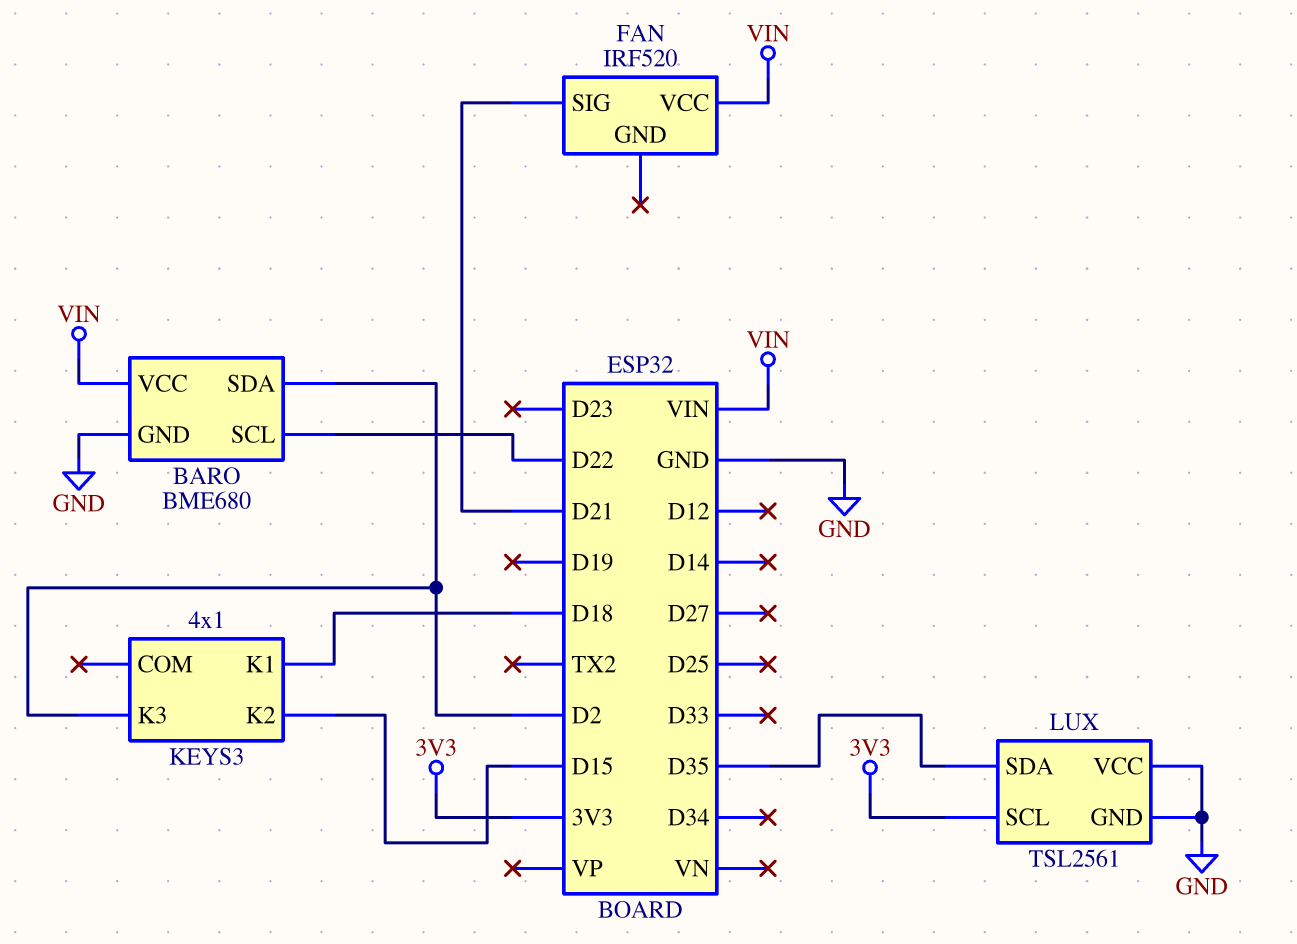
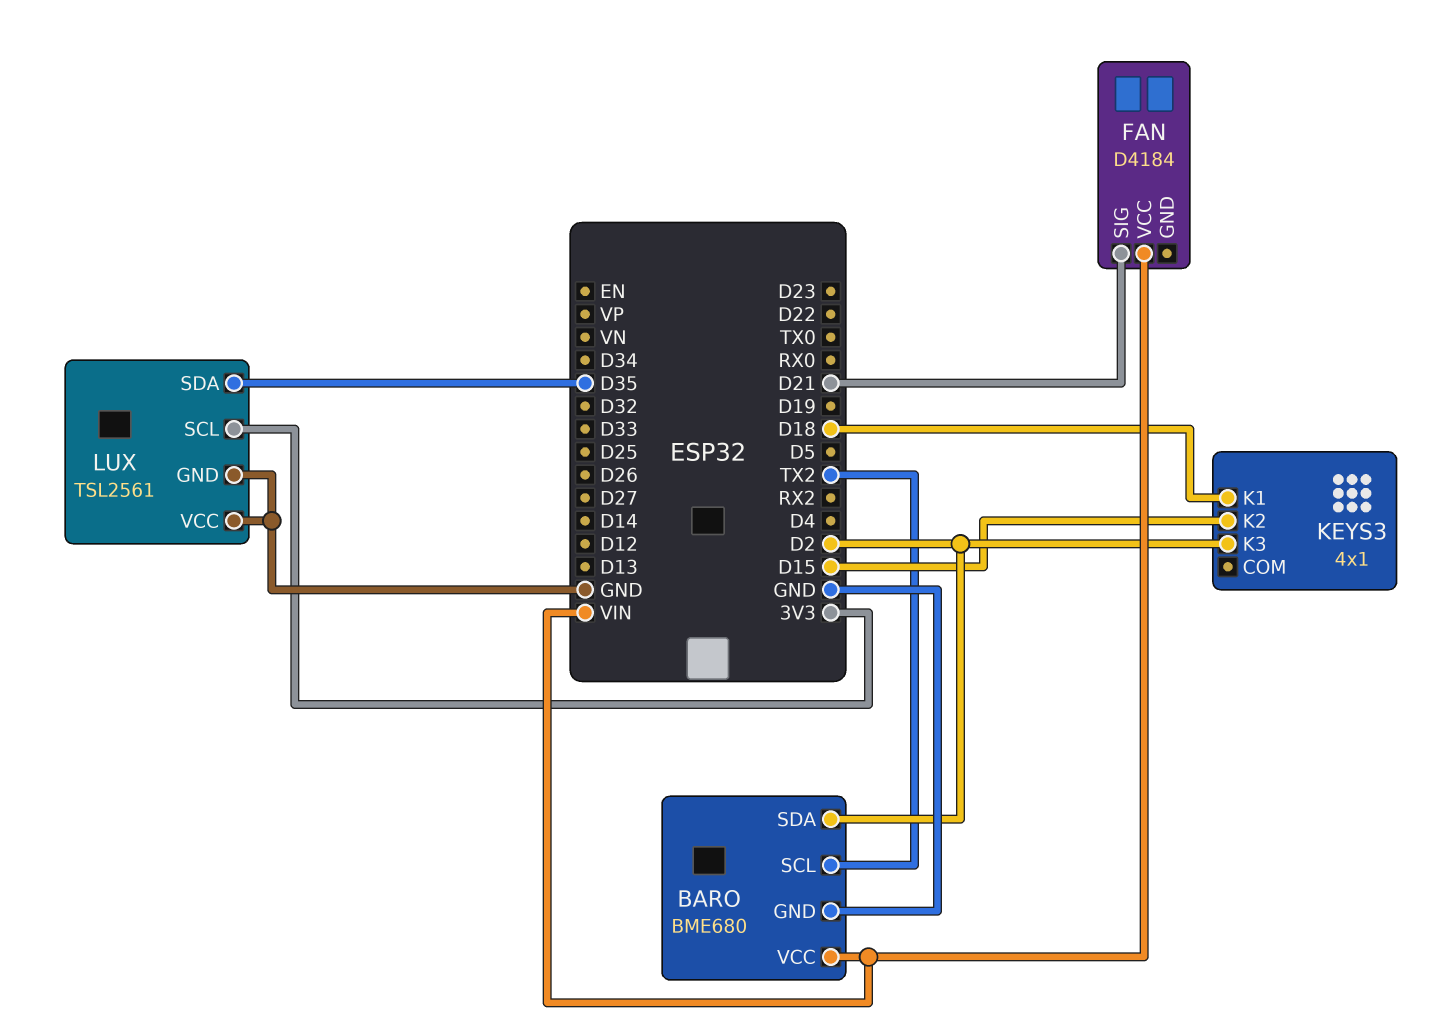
BARO pin SCL: D22 -> TX2
FAN: IRF520 -> D4184

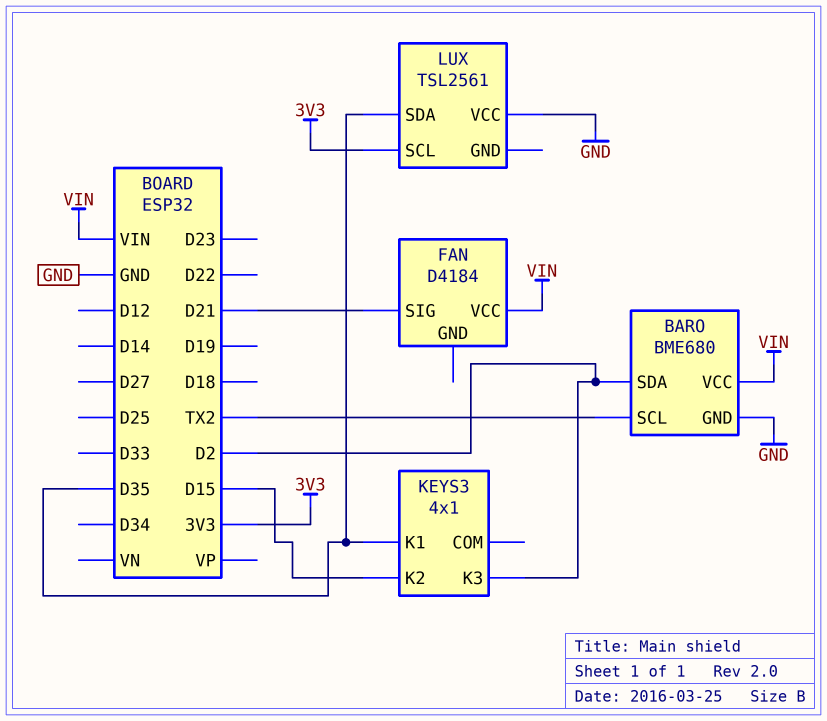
KEYS3 pin K1: D18 -> D35
LUX pin GND: GND -> none

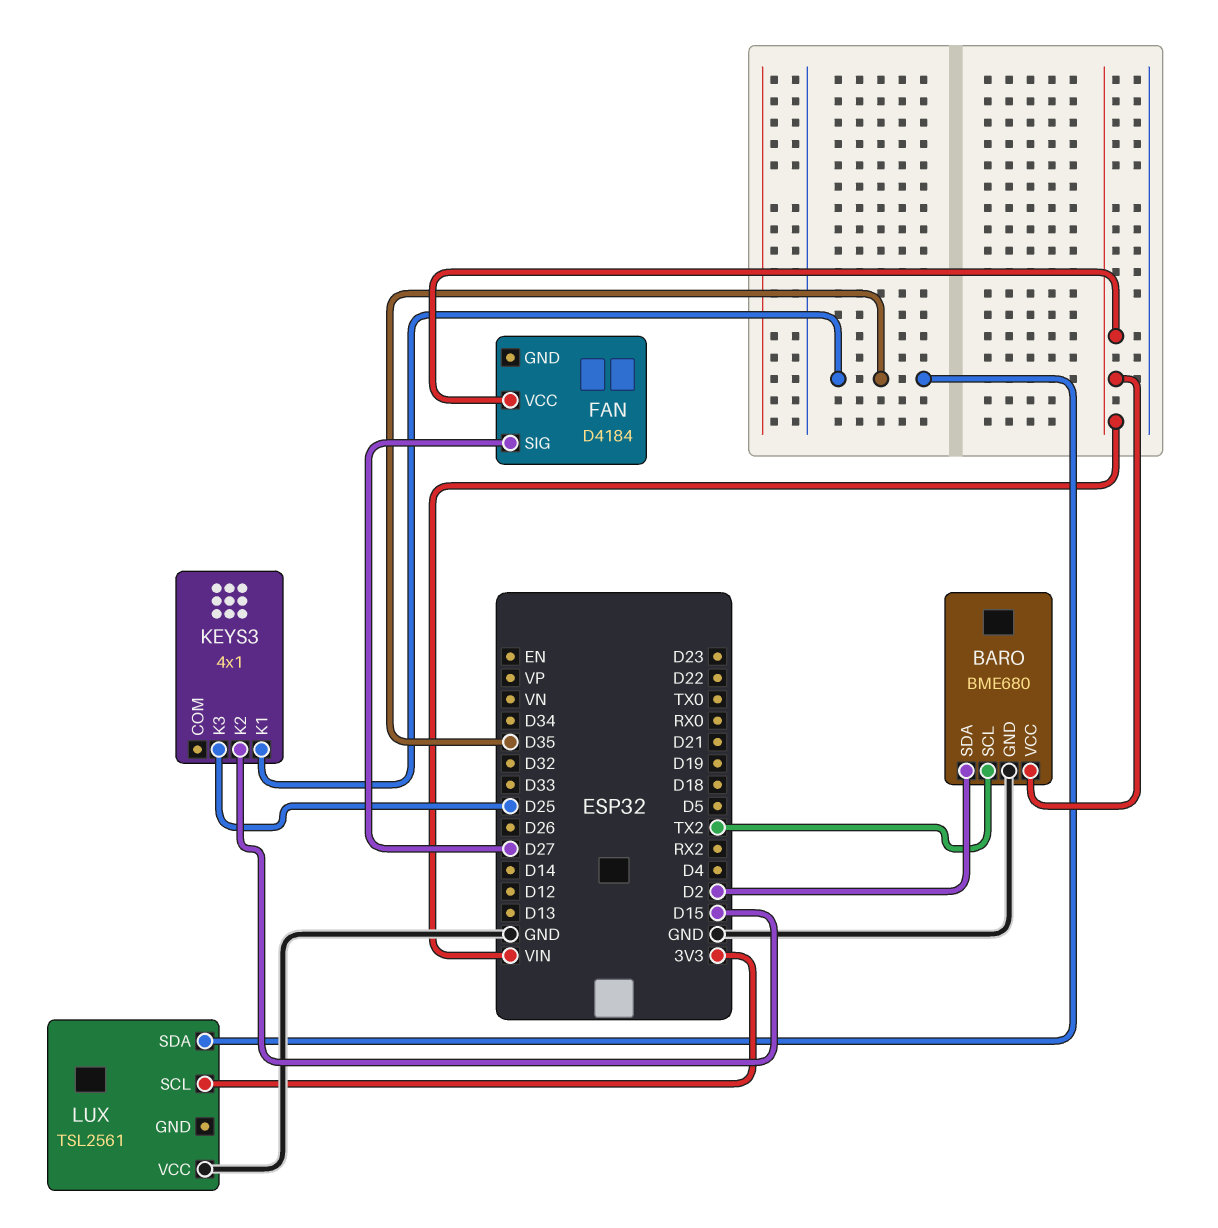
FAN pin SIG: D21 -> D27
KEYS3 pin K3: D2 -> D25

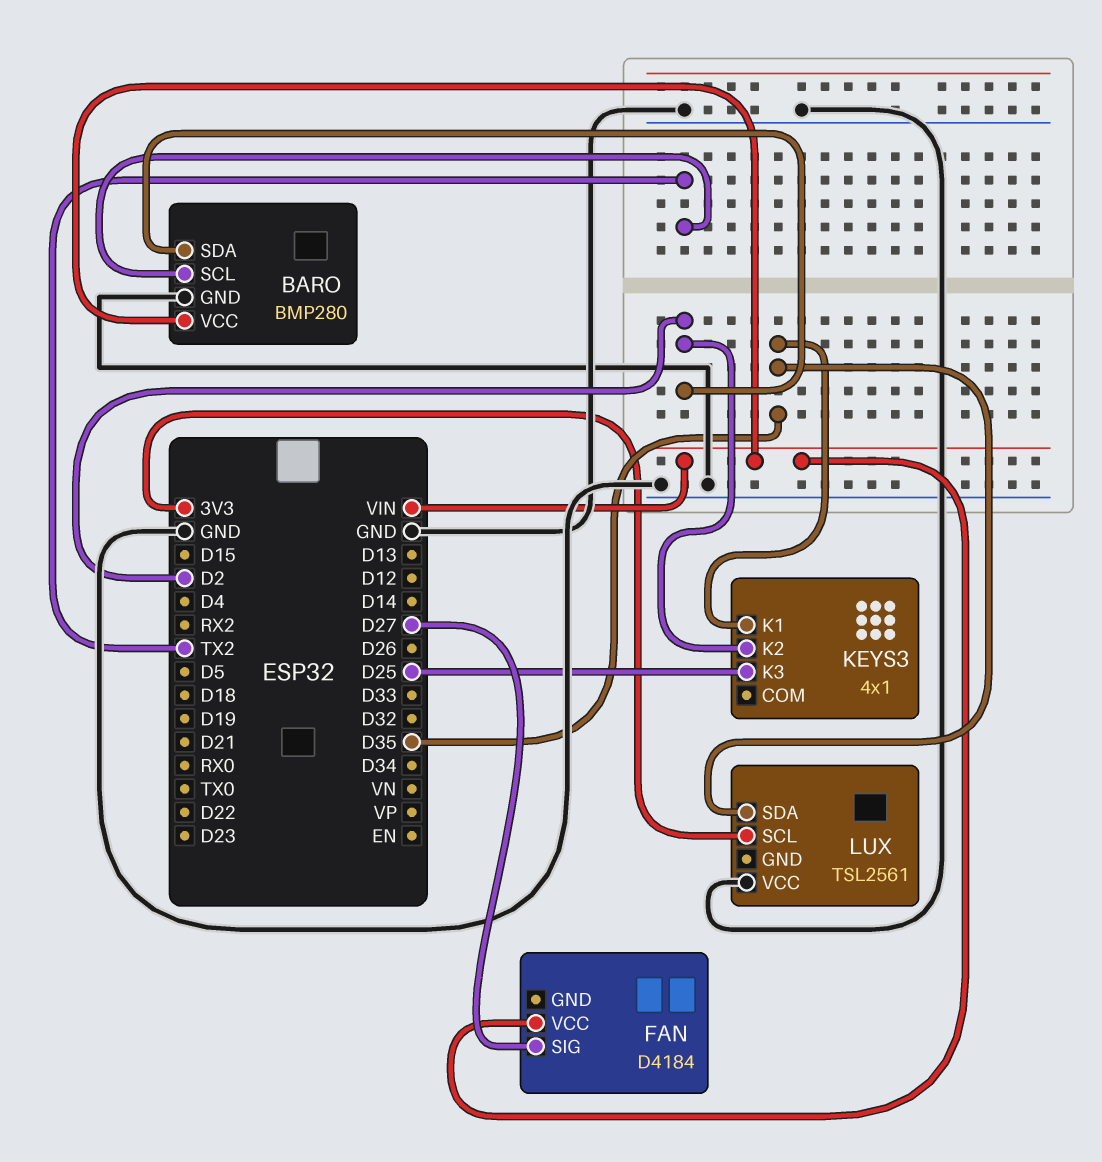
BARO: BME680 -> BMP280
KEYS3 pin K2: D15 -> D2

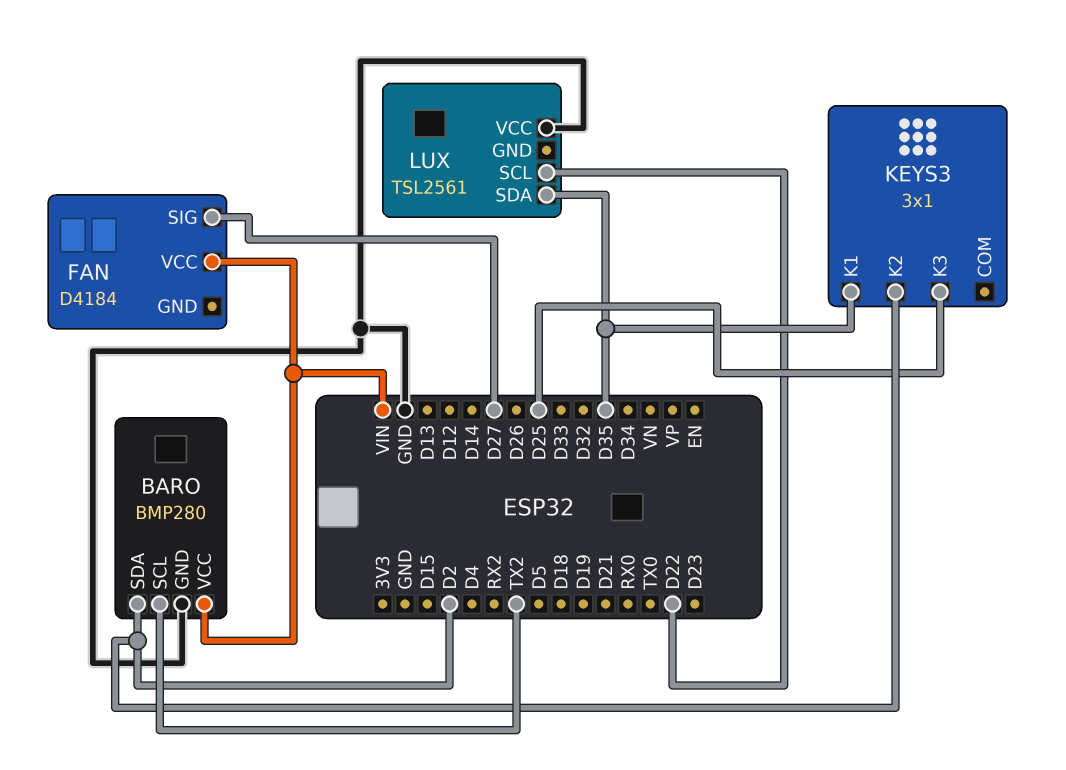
KEYS3: 4x1 -> 3x1
LUX pin SCL: 3V3 -> D22

